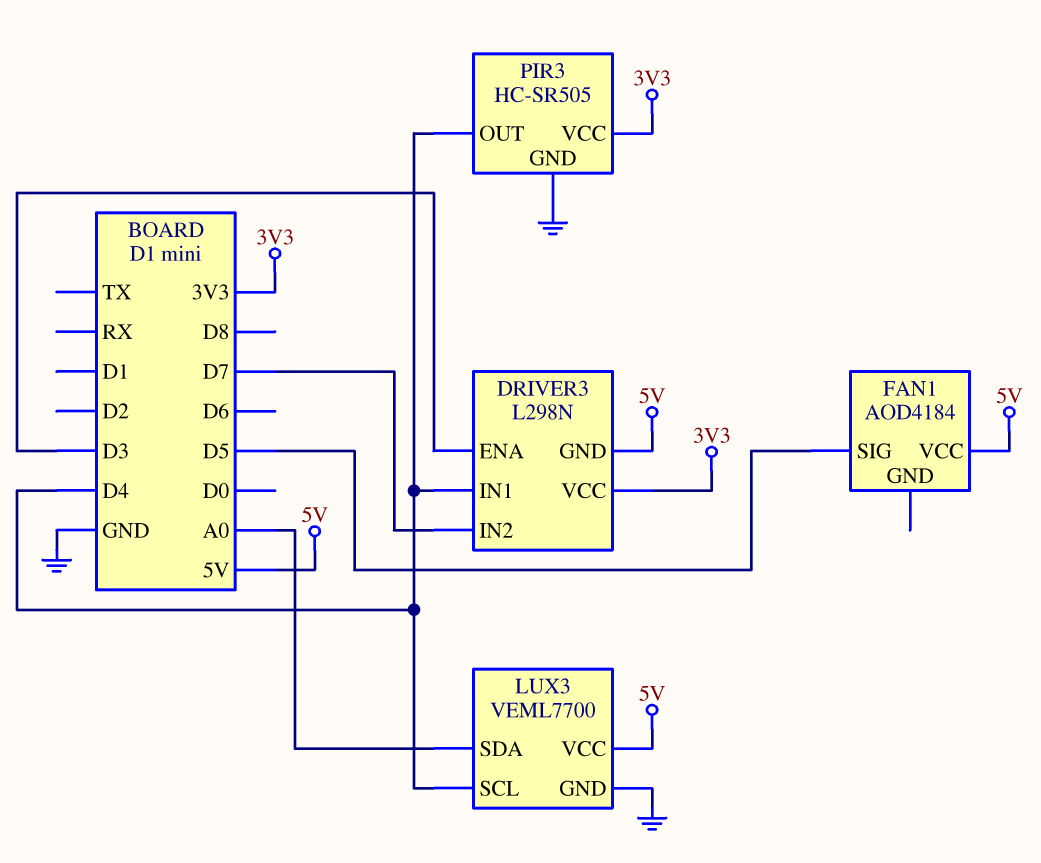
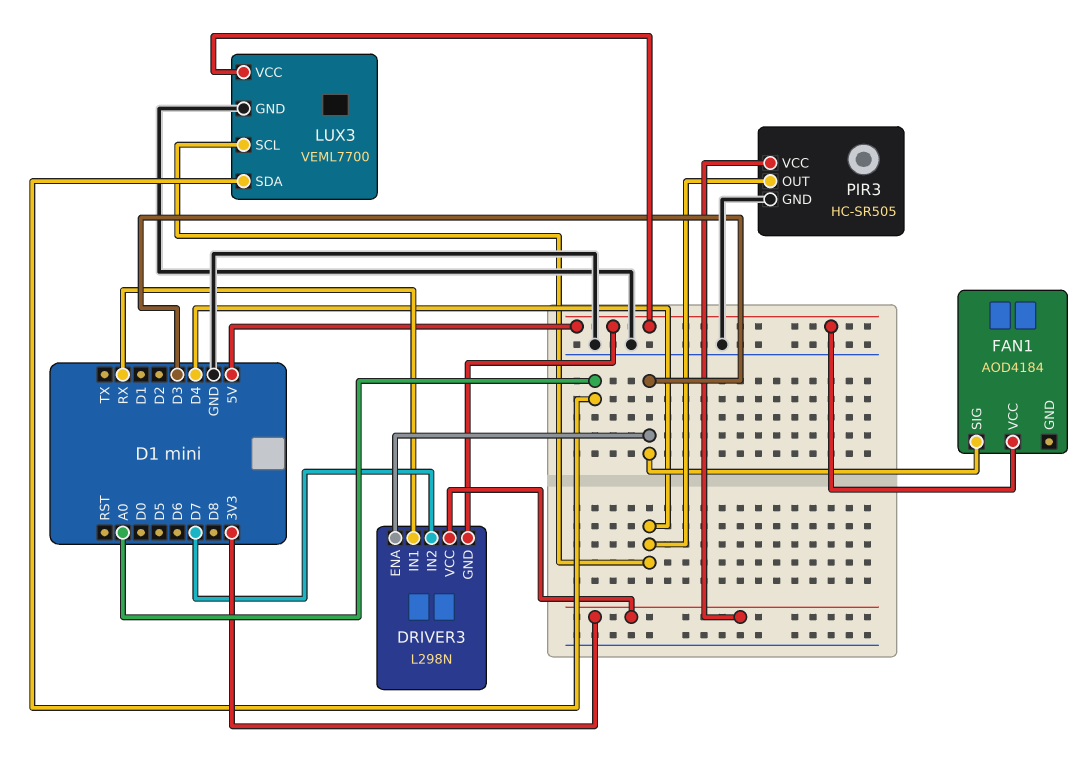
DRIVER3 pin IN1: D4 -> RX
FAN1 pin SIG: D5 -> D3

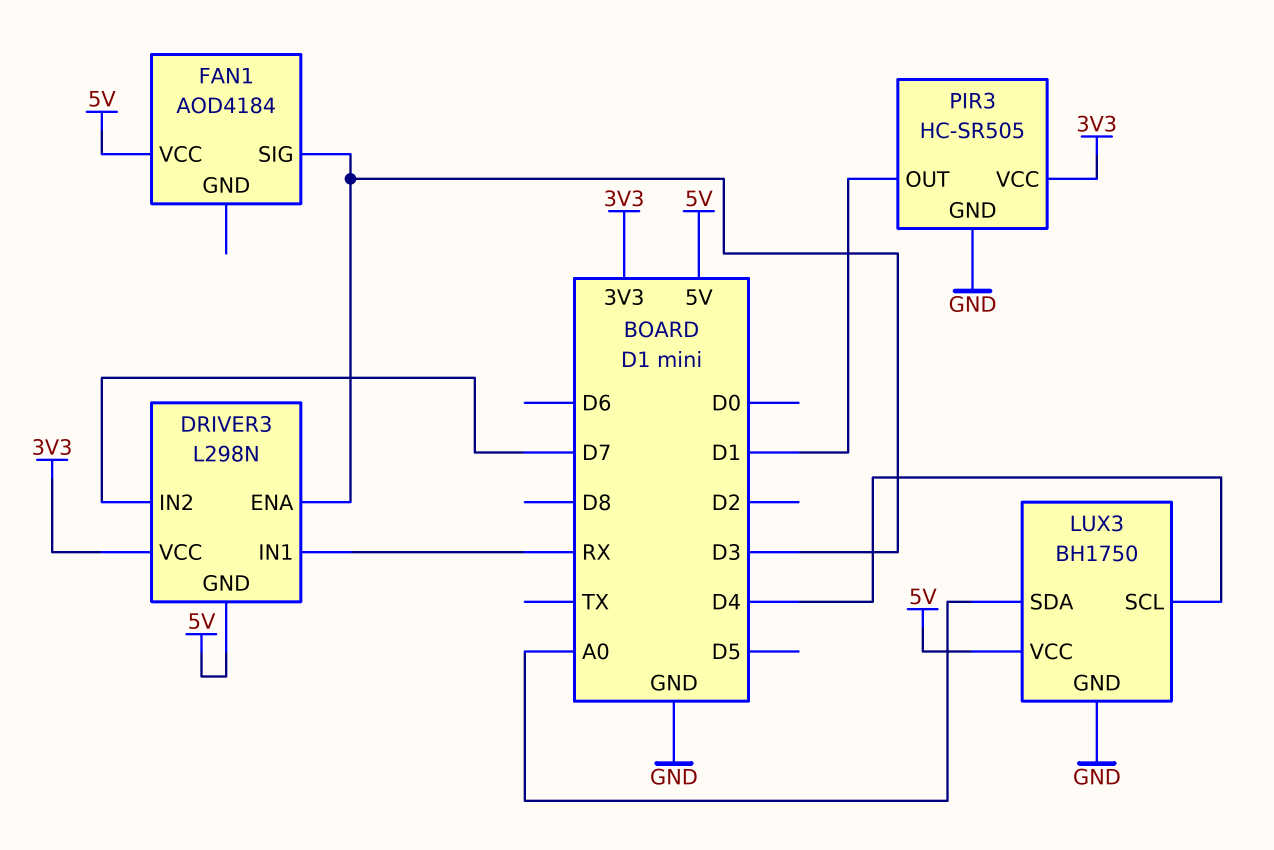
LUX3: VEML7700 -> BH1750
PIR3 pin OUT: D4 -> D1

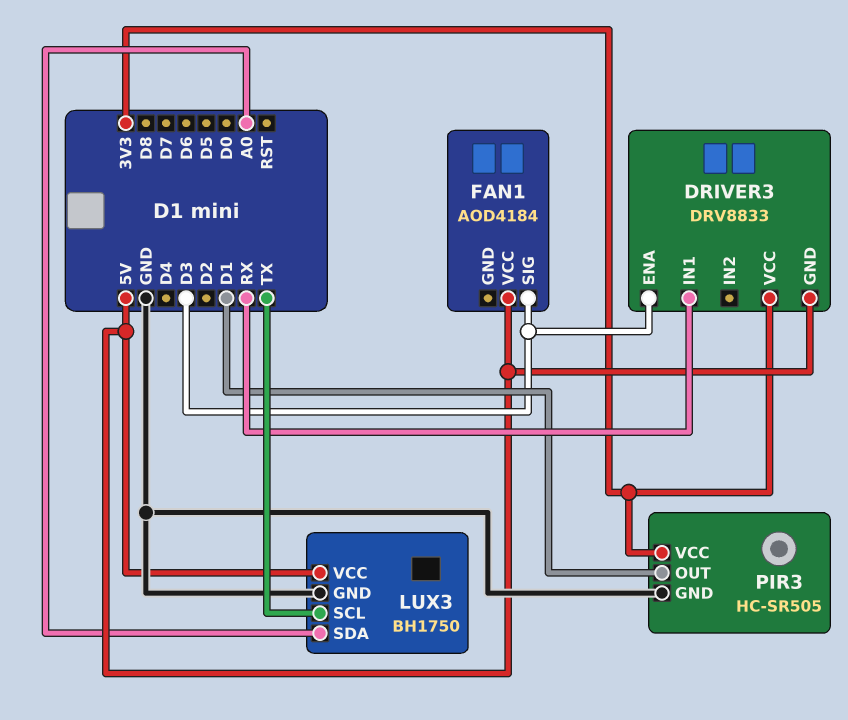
DRIVER3: L298N -> DRV8833
DRIVER3 pin IN2: D7 -> none
LUX3 pin SCL: D4 -> TX

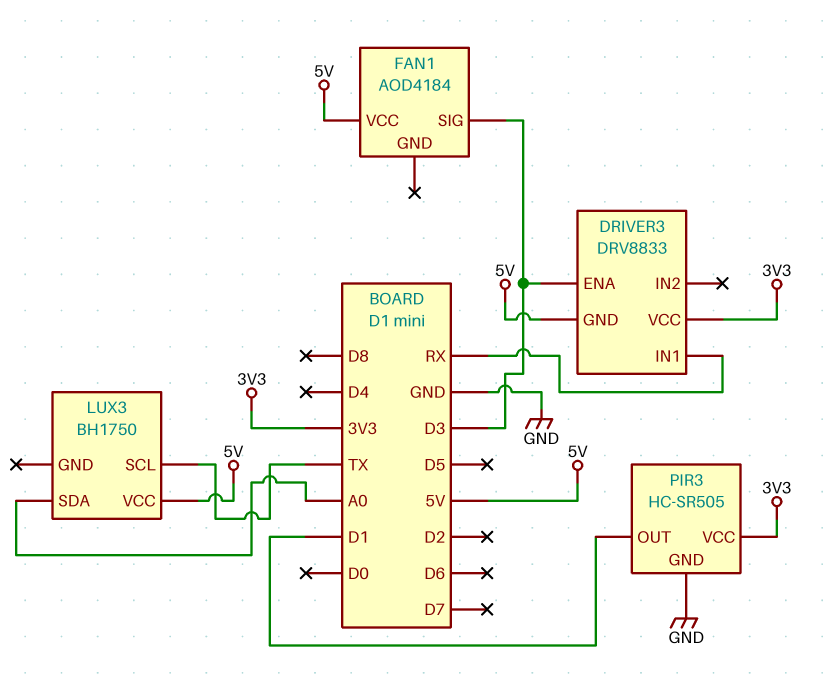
LUX3 pin GND: GND -> none

